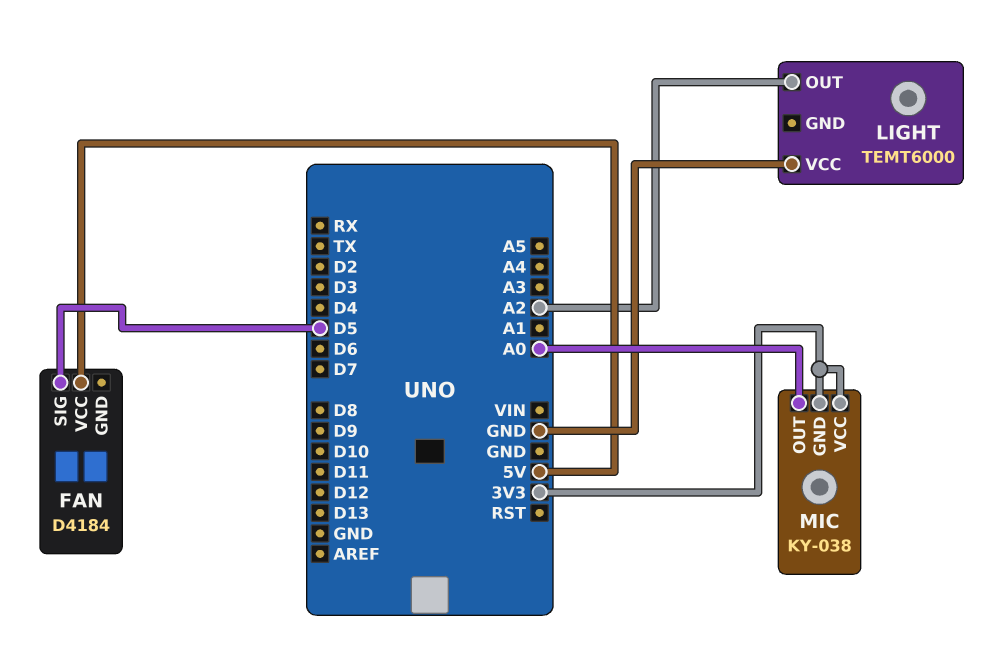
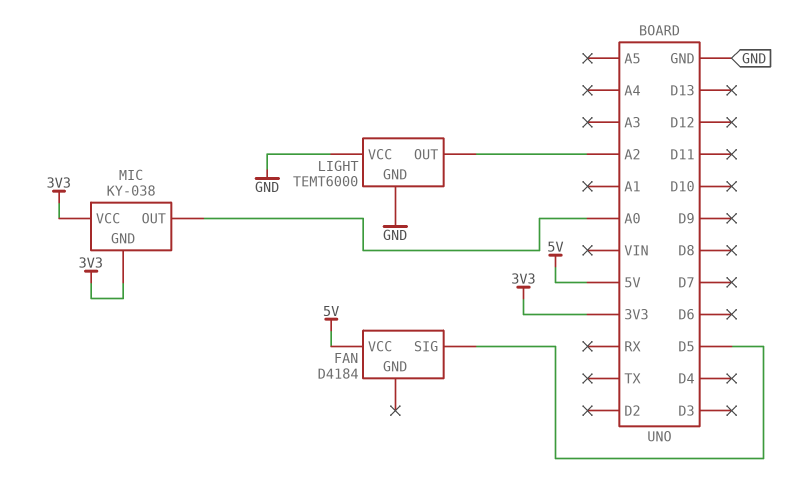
LIGHT pin GND: none -> GND

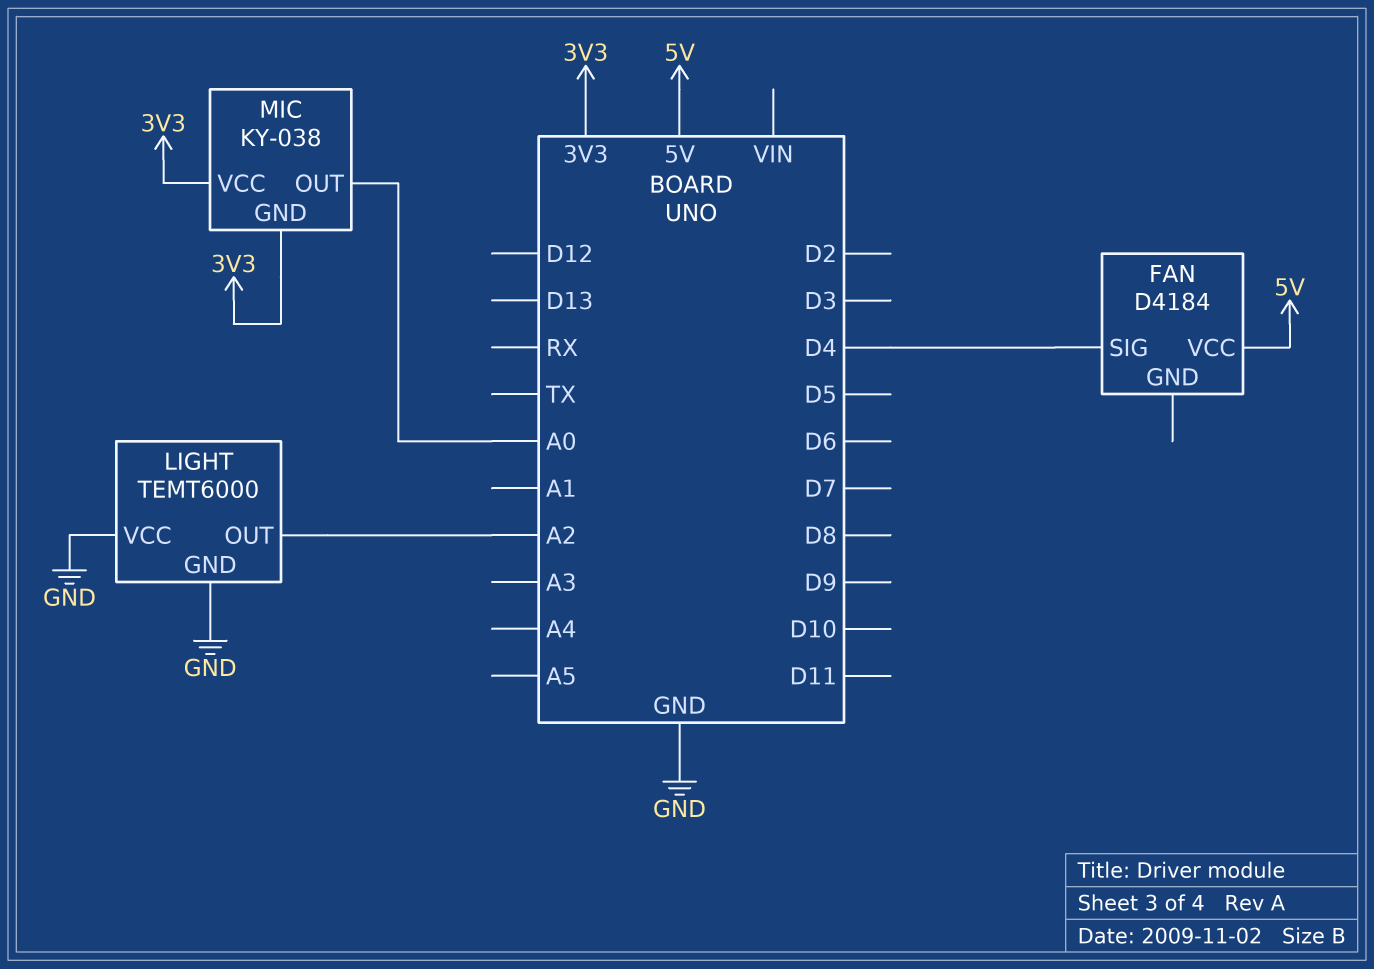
FAN pin SIG: D5 -> D4

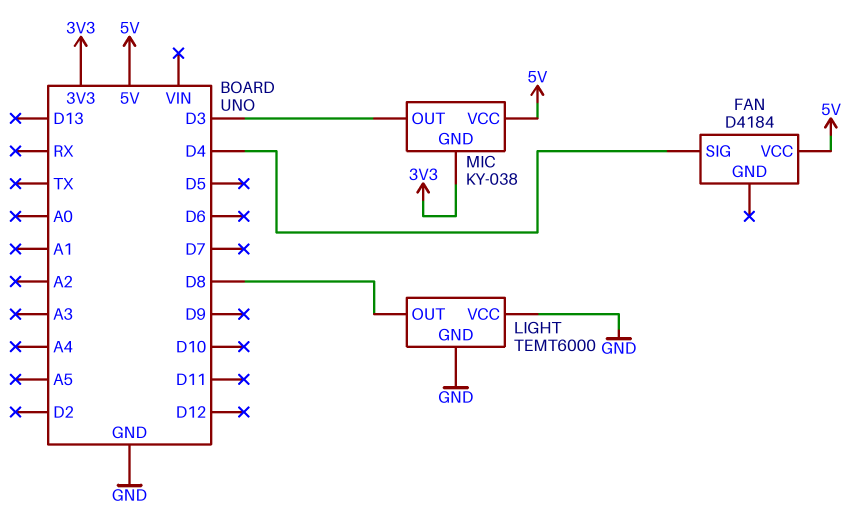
LIGHT pin OUT: A2 -> D8
MIC pin OUT: A0 -> D3
MIC pin VCC: 3V3 -> 5V

